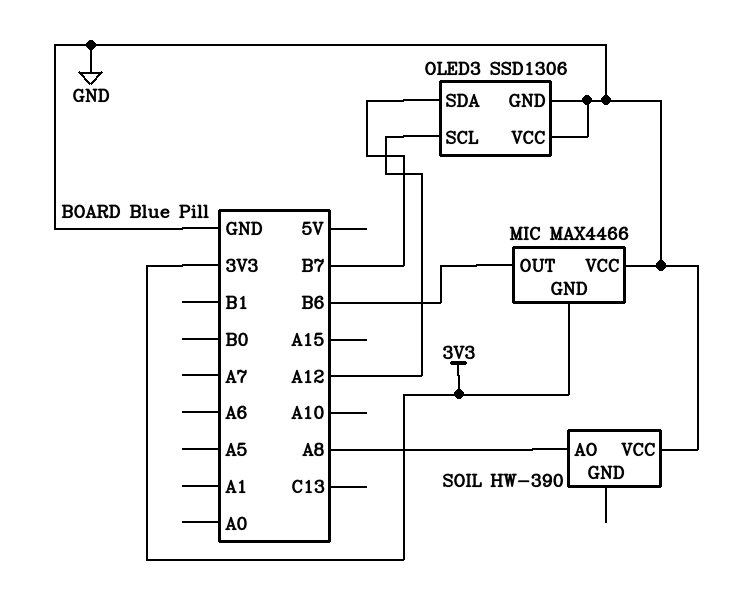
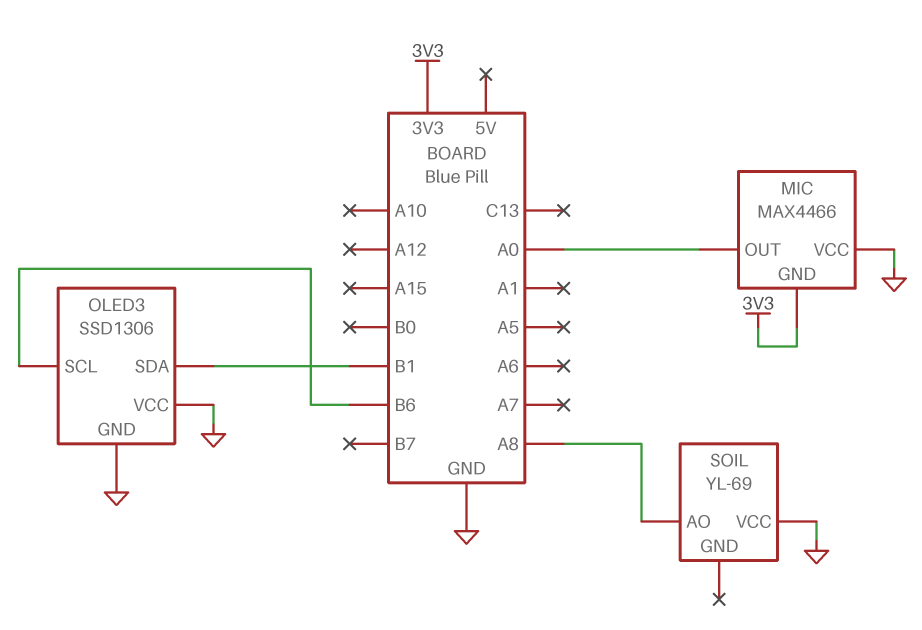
MIC pin OUT: B6 -> A0
OLED3 pin SCL: A12 -> B6
OLED3 pin SDA: B7 -> B1
SOIL: HW-390 -> YL-69

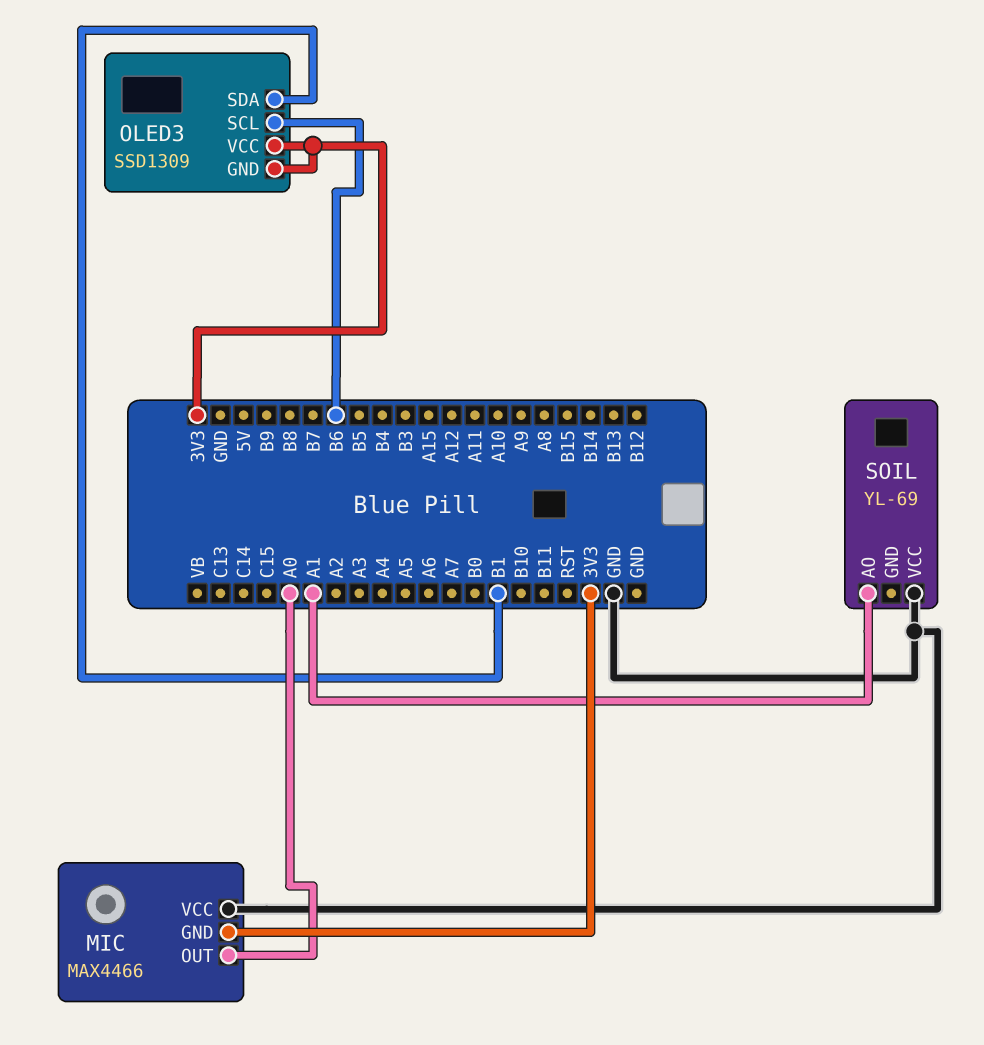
OLED3: SSD1306 -> SSD1309
OLED3 pin GND: GND -> 3V3
OLED3 pin VCC: GND -> 3V3
SOIL pin AO: A8 -> A1

